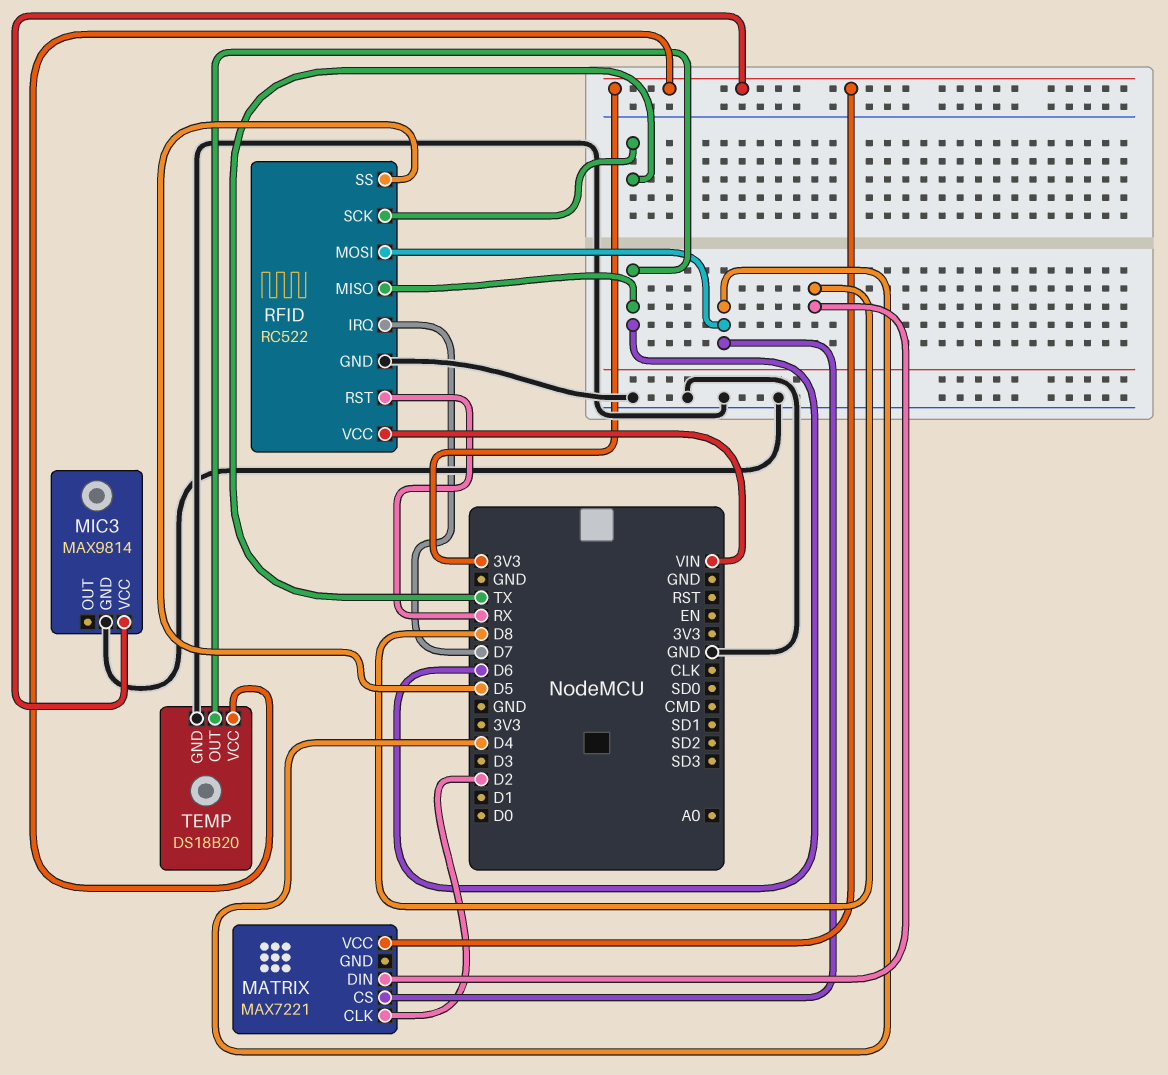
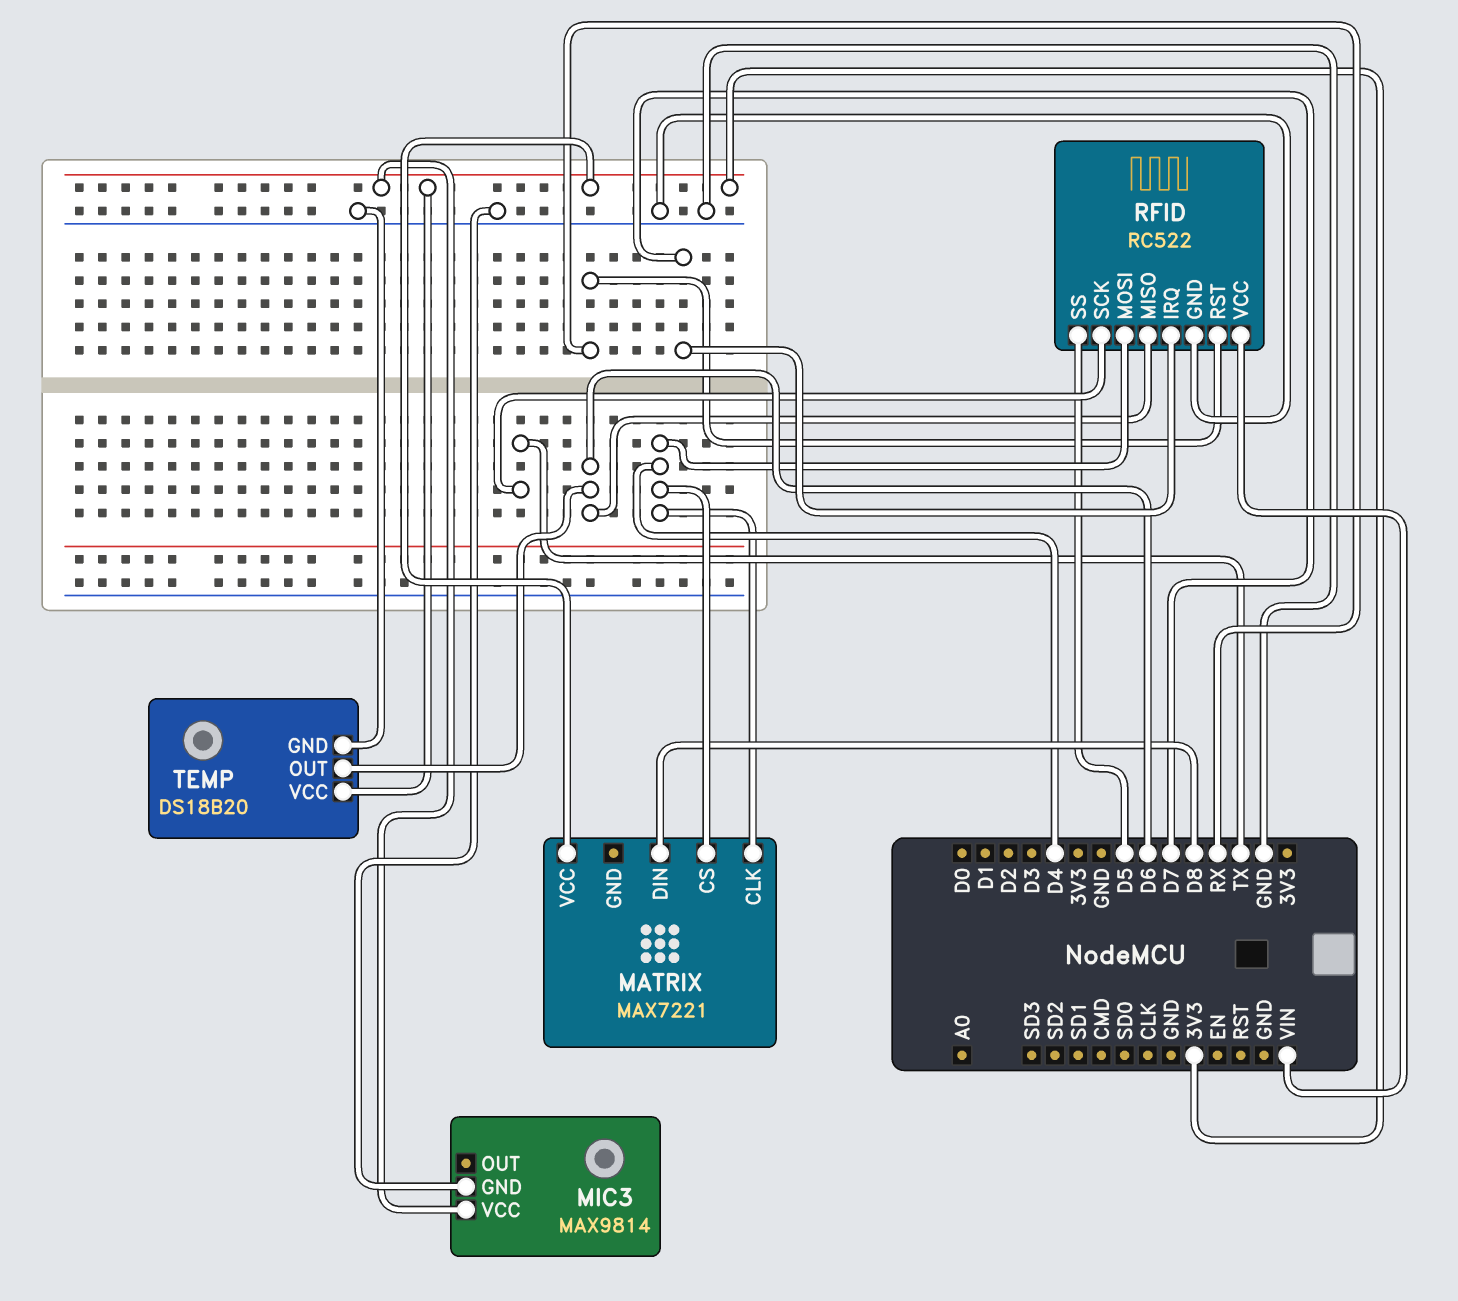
MATRIX pin CLK: D2 -> D4

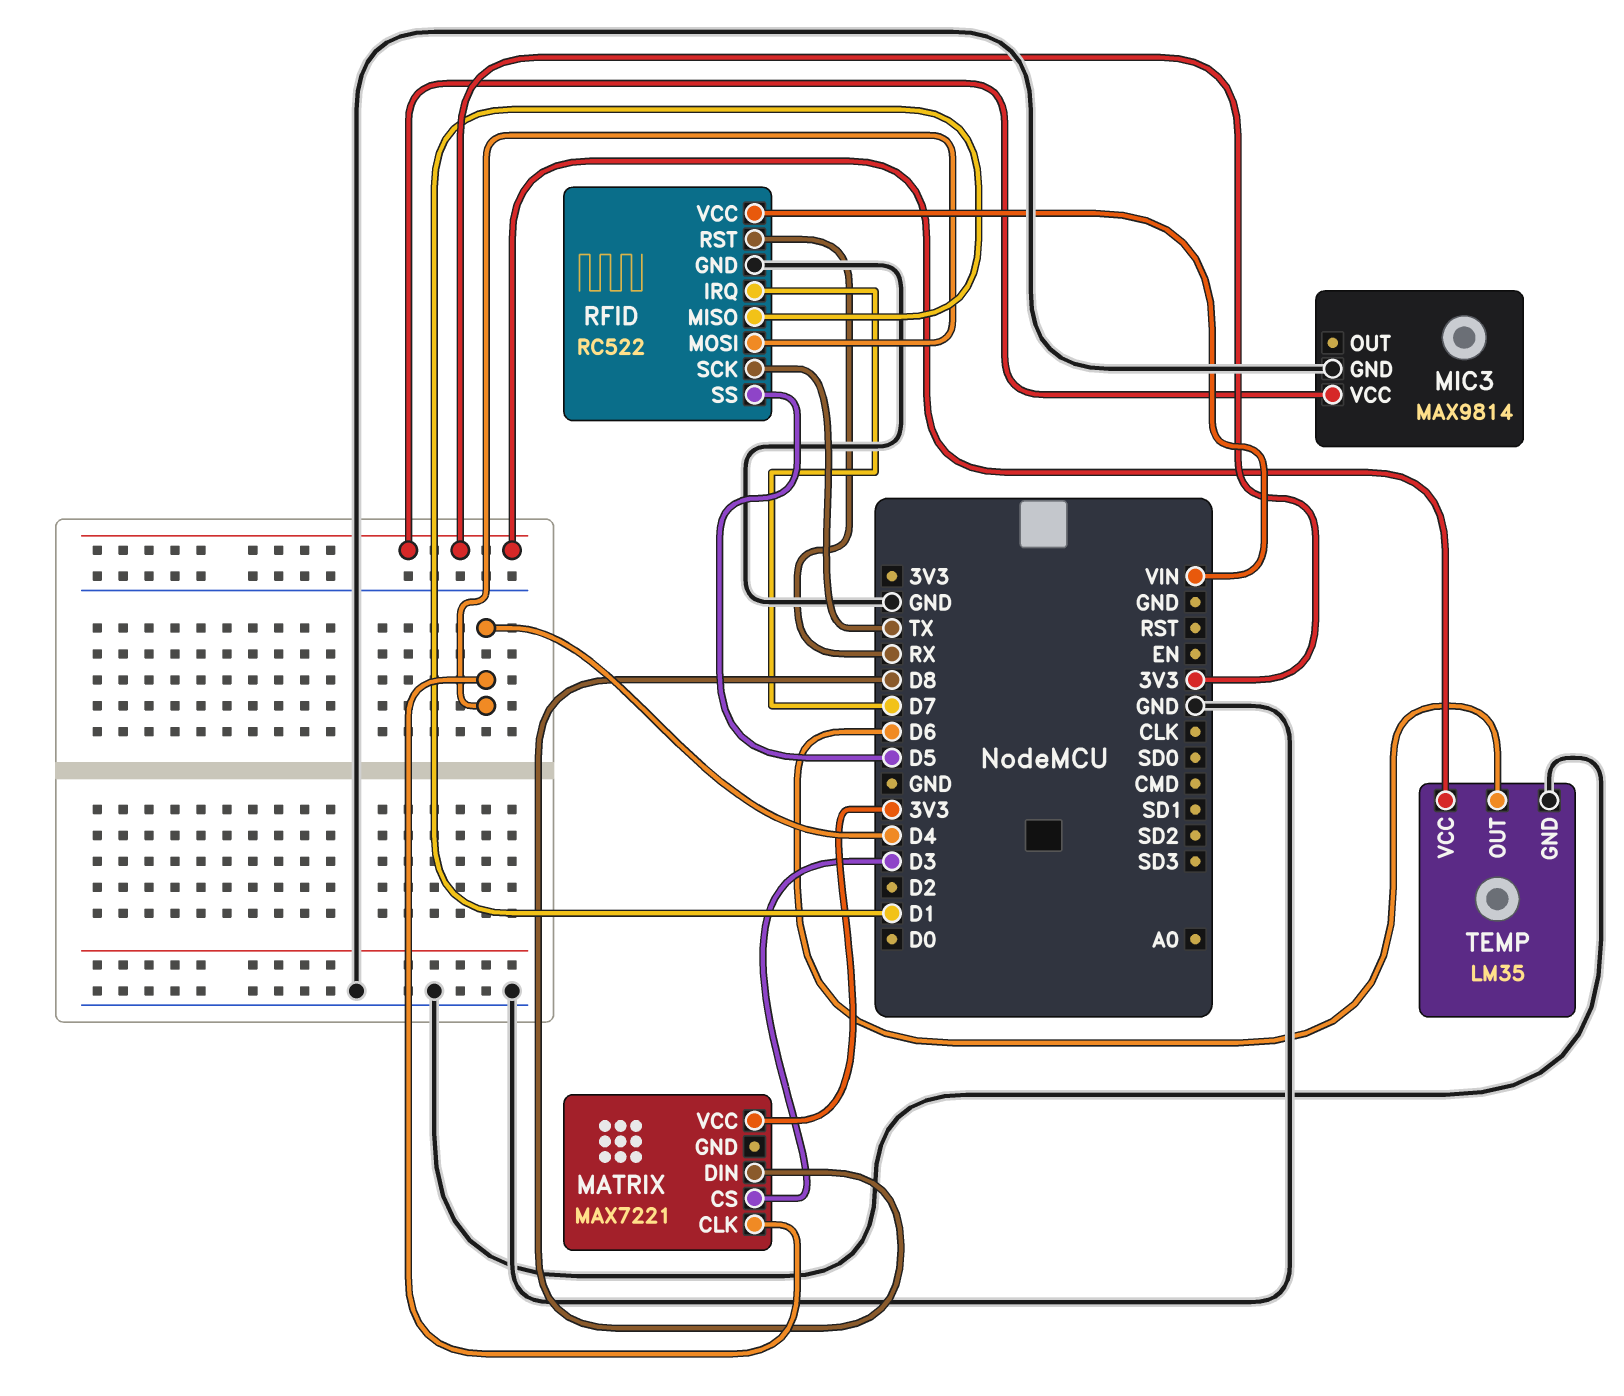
MATRIX pin CS: D4 -> D3
RFID pin MISO: D6 -> D1
TEMP: DS18B20 -> LM35

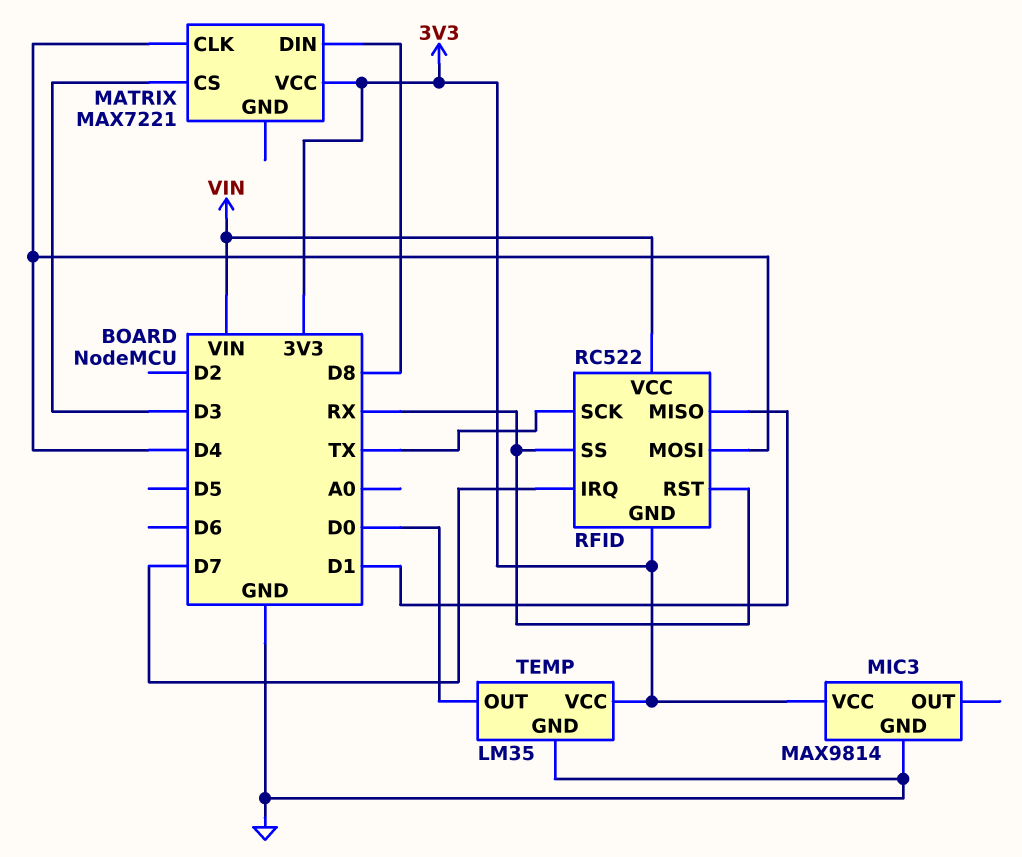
RFID pin GND: GND -> 3V3
RFID pin SS: D5 -> RX
TEMP pin OUT: D6 -> D0

